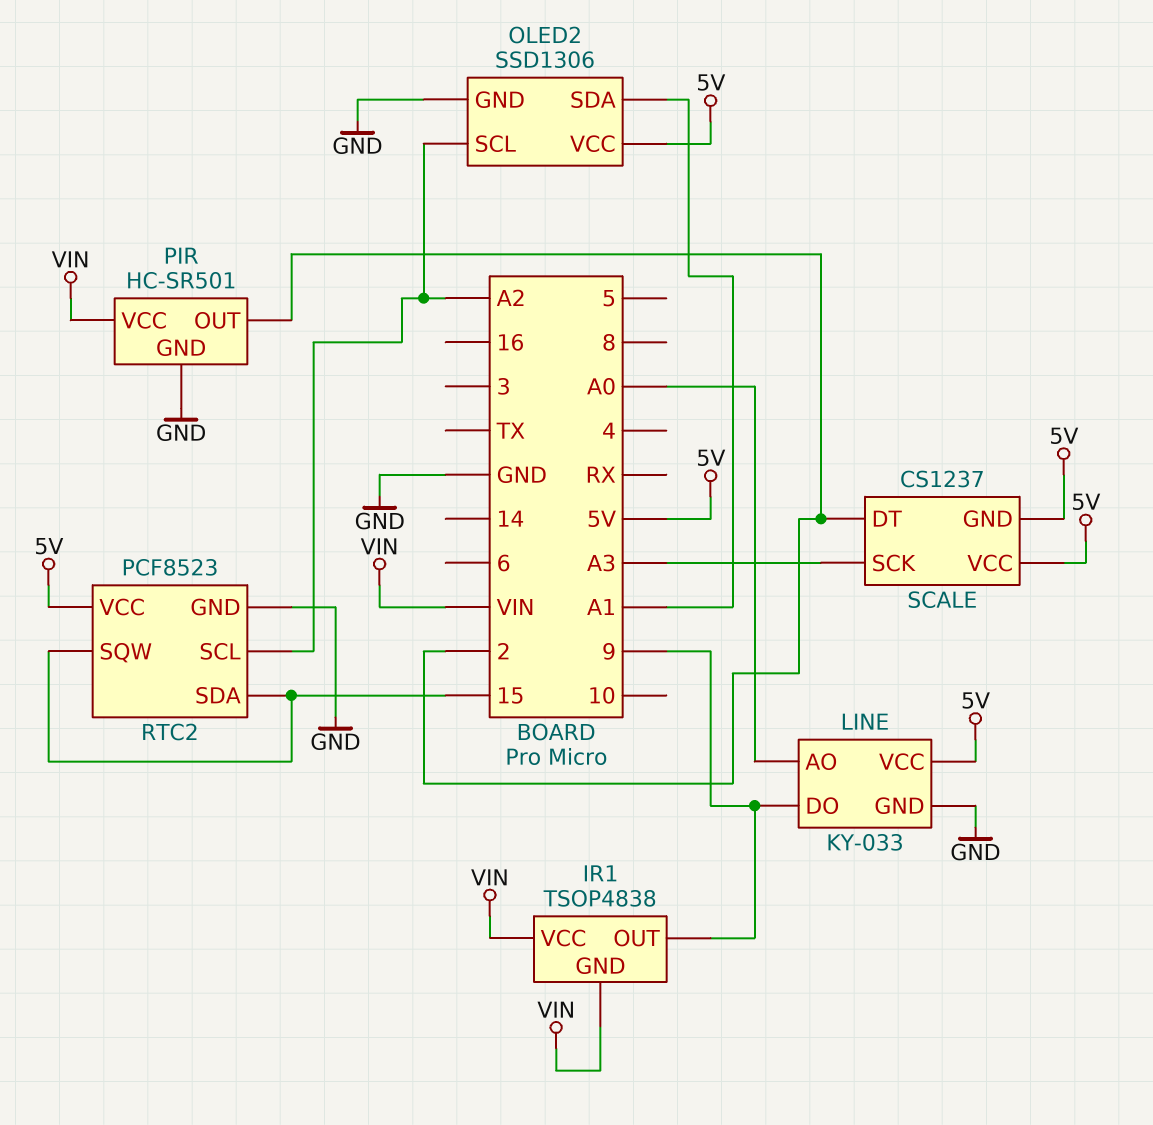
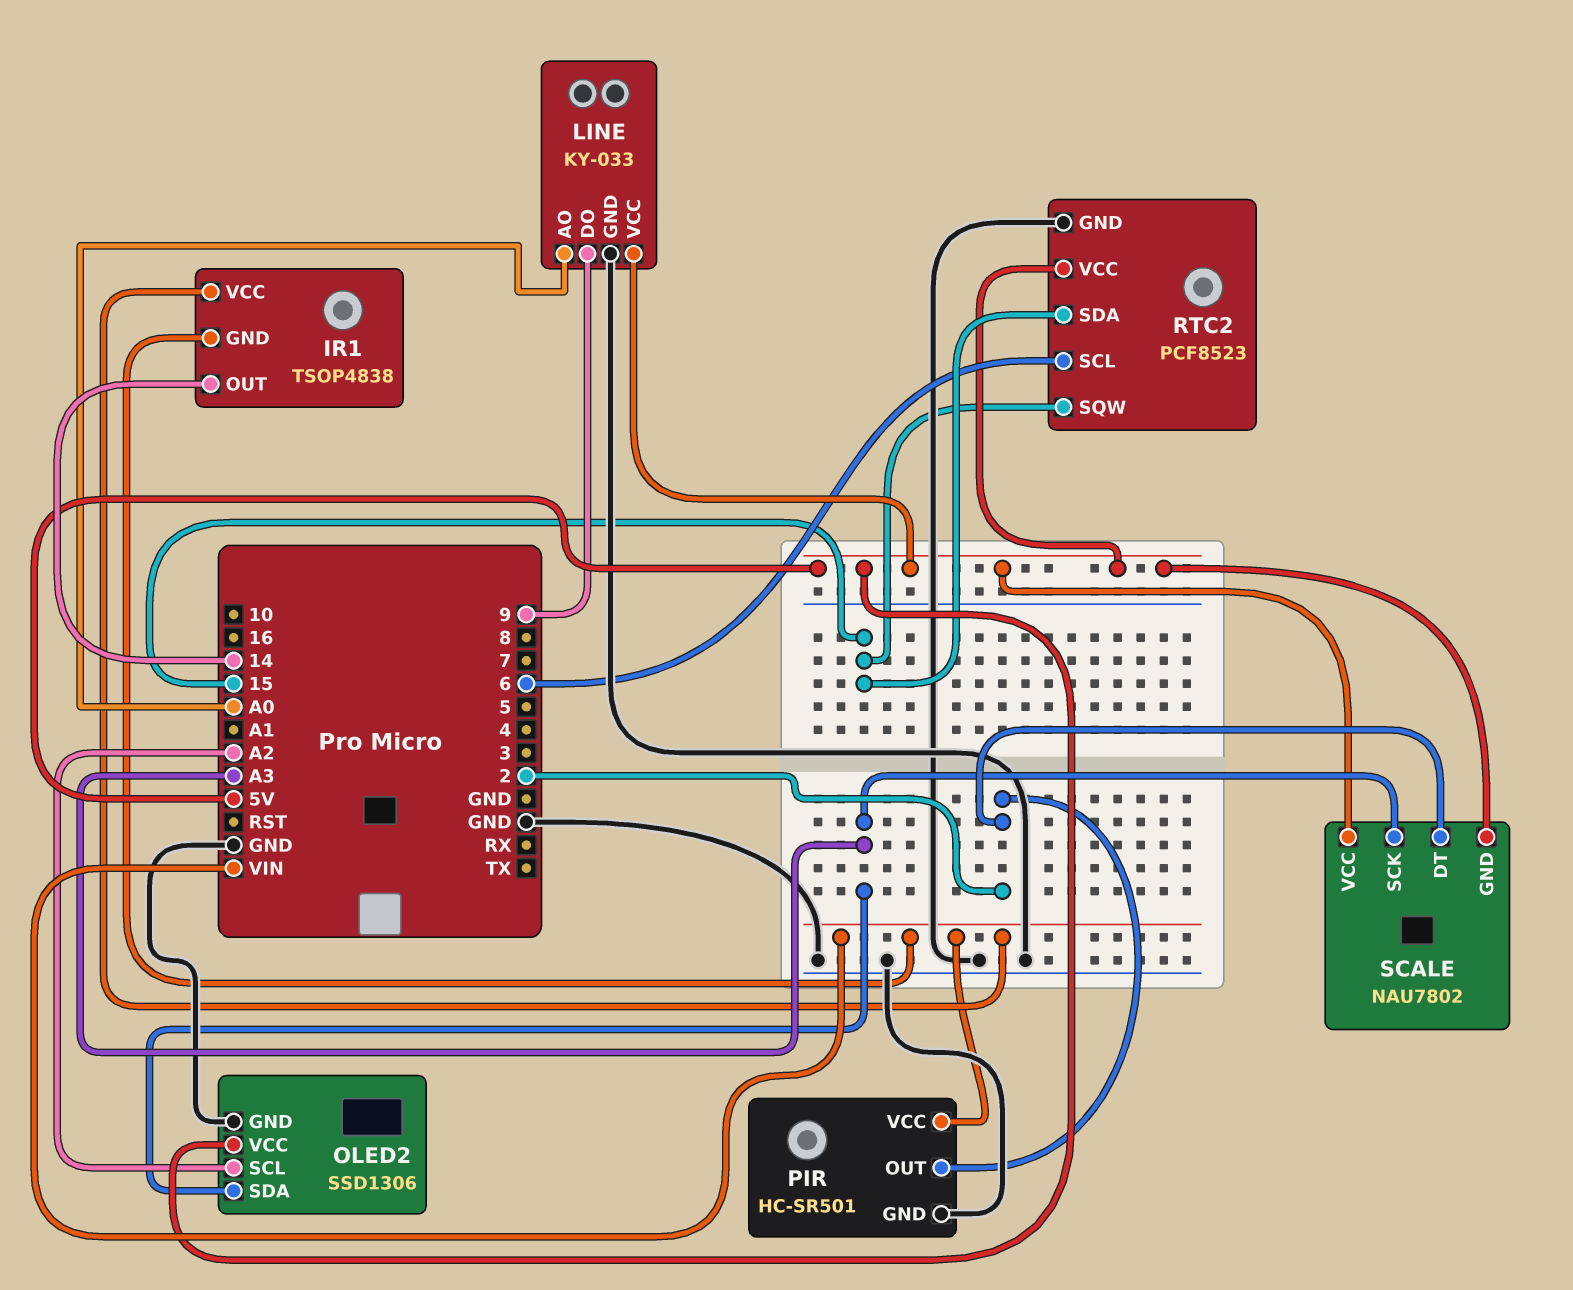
IR1 pin OUT: 9 -> 14
OLED2 pin SDA: A1 -> A3
RTC2 pin SCL: A2 -> 6
SCALE: CS1237 -> NAU7802

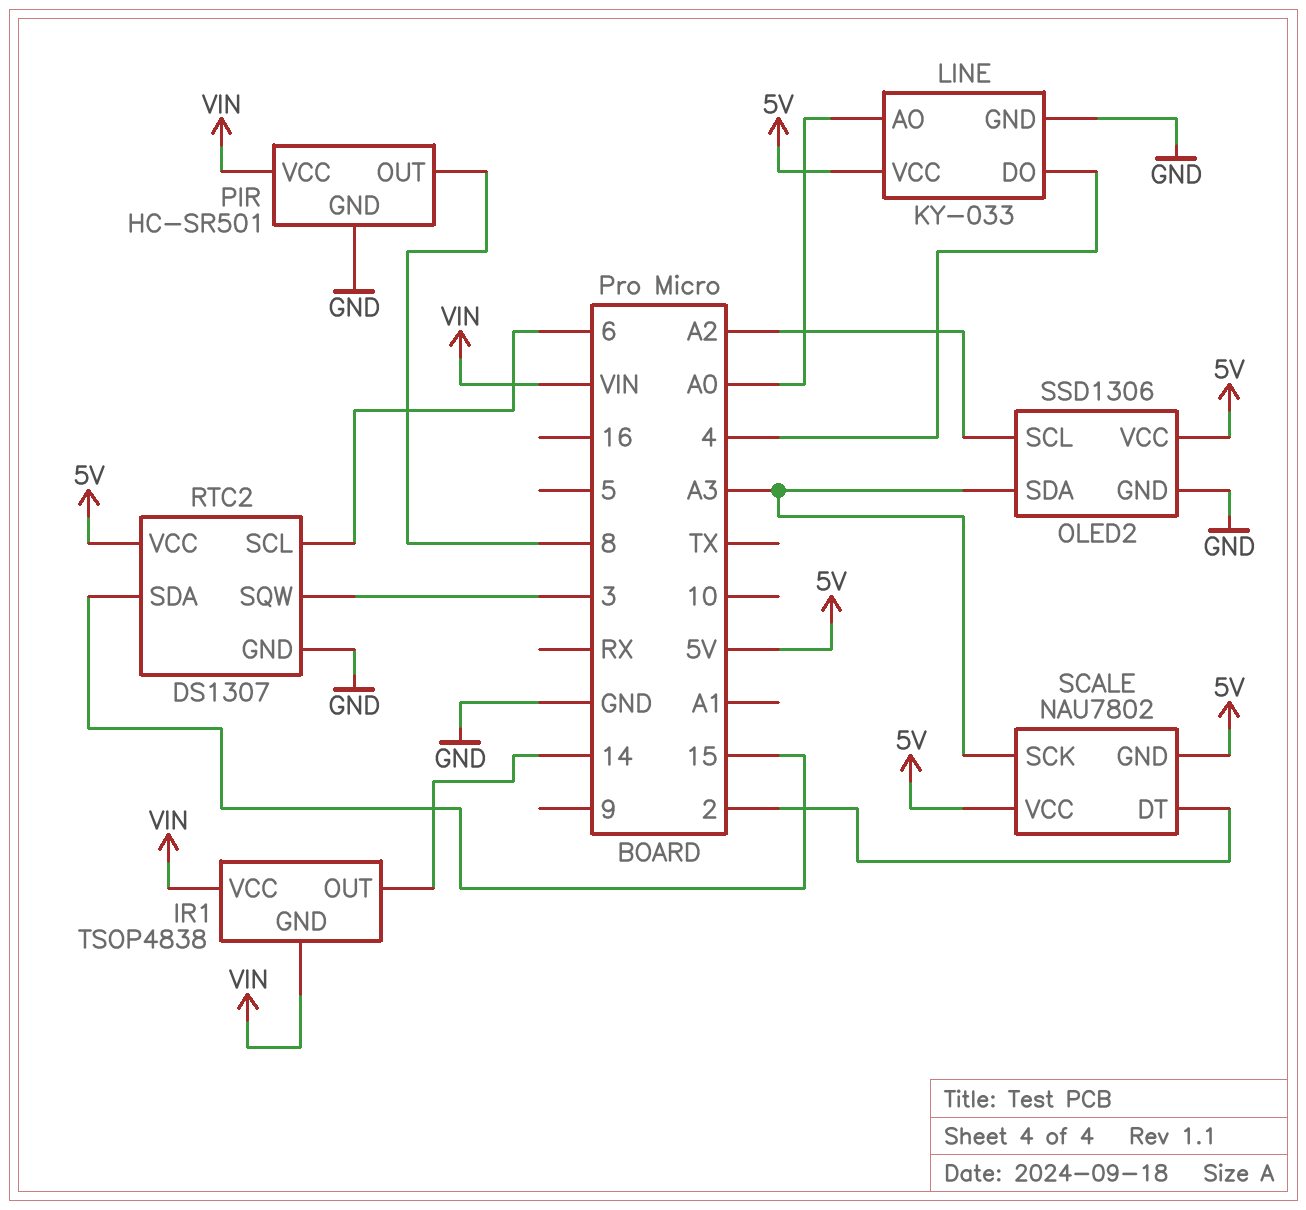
LINE pin DO: 9 -> 4
PIR pin OUT: 2 -> 8
RTC2: PCF8523 -> DS1307
RTC2 pin SQW: 15 -> 3

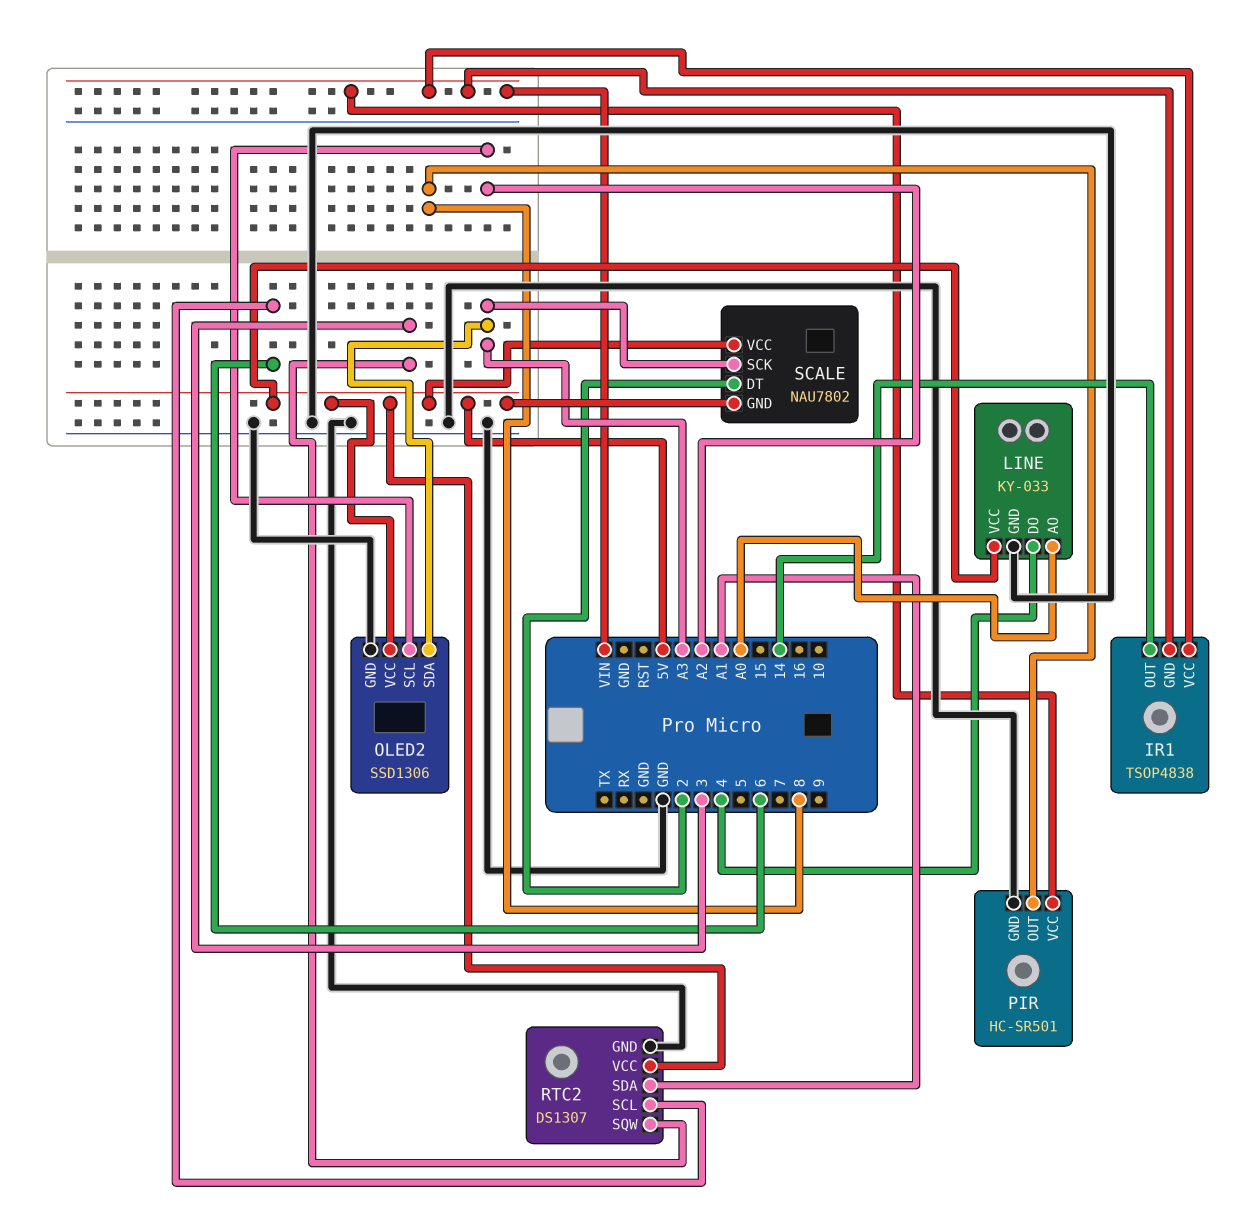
RTC2 pin SDA: 15 -> A1

